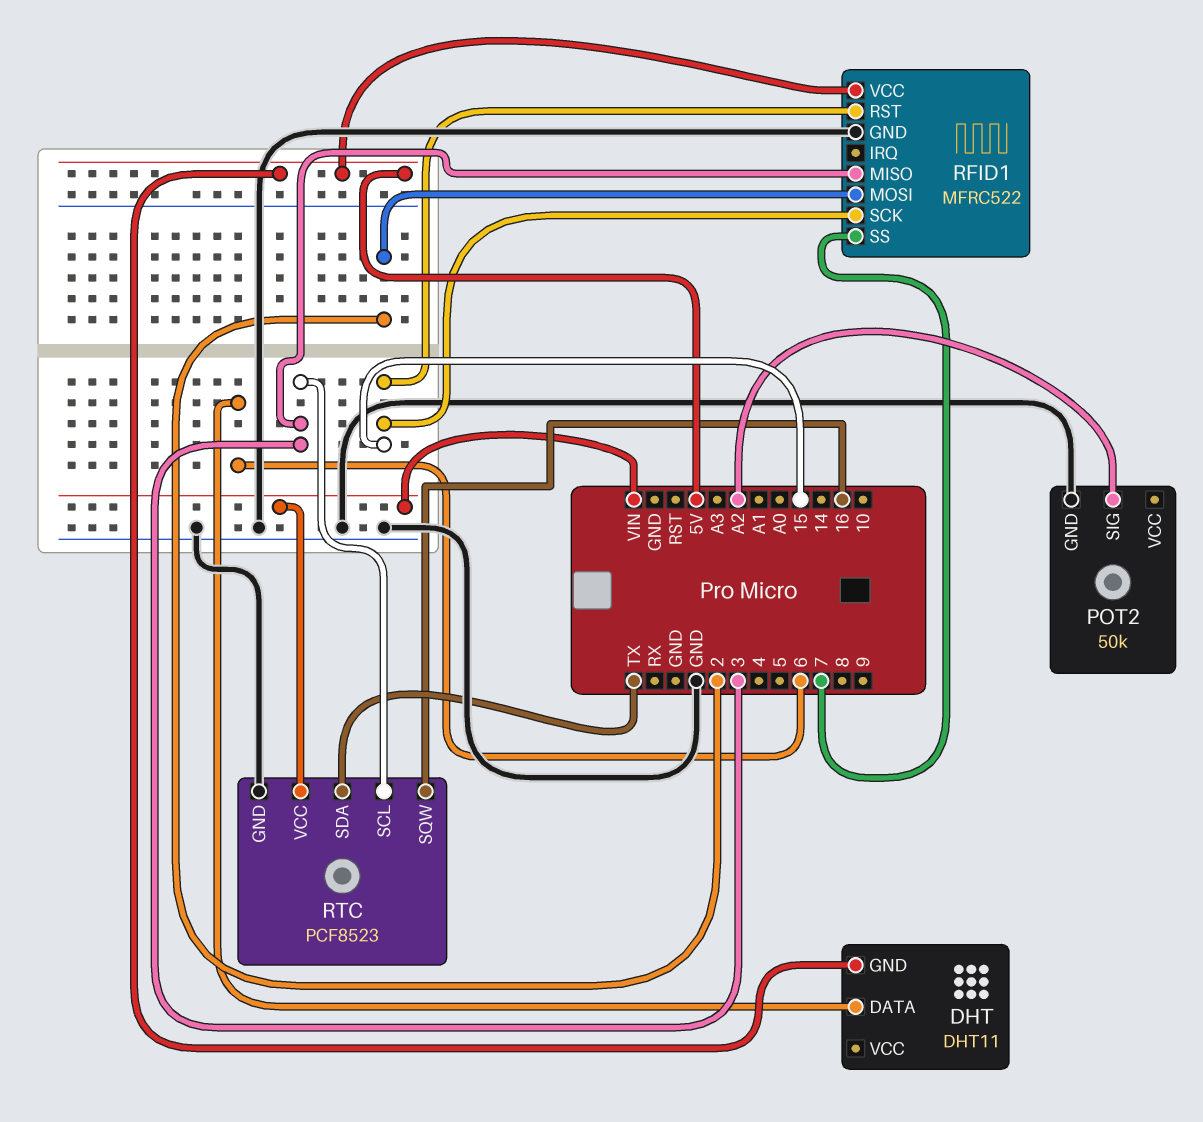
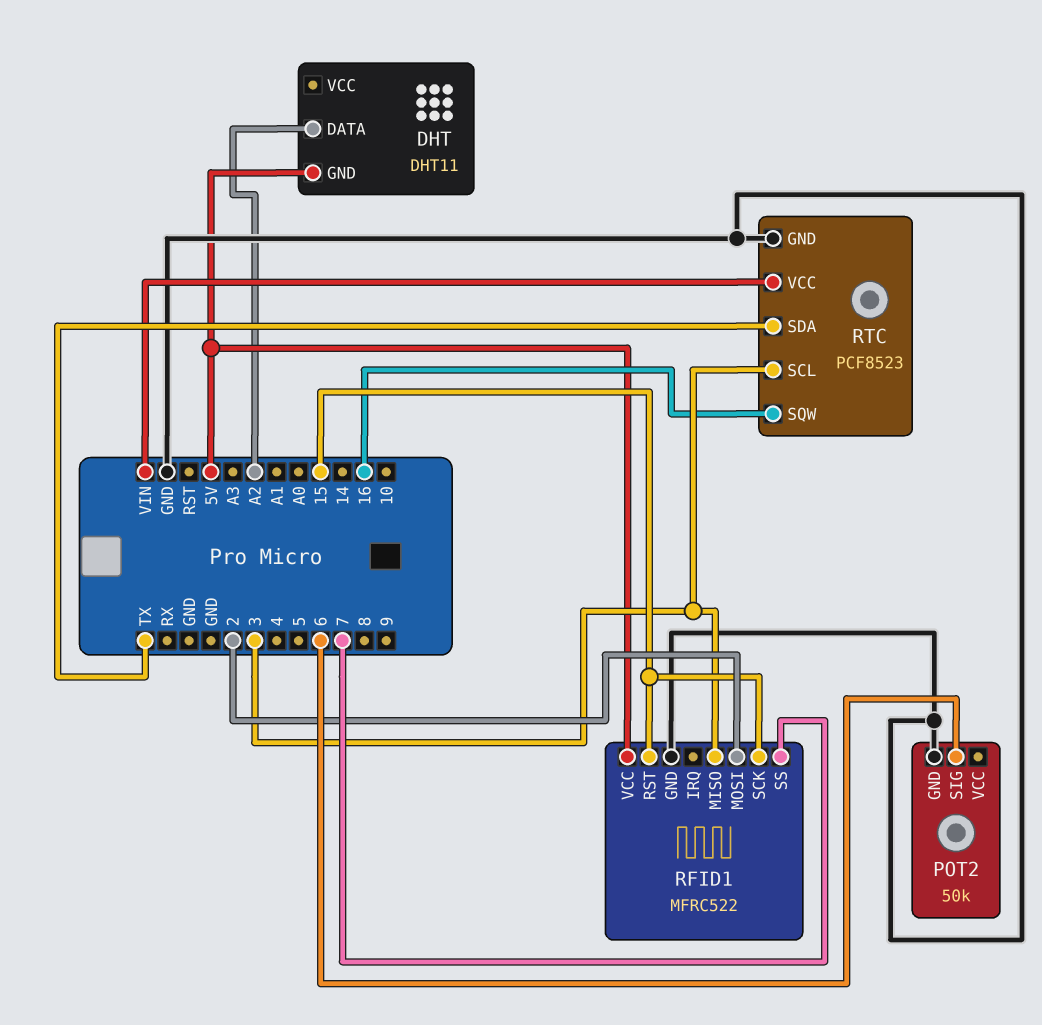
DHT pin DATA: 6 -> A2
POT2 pin SIG: A2 -> 6

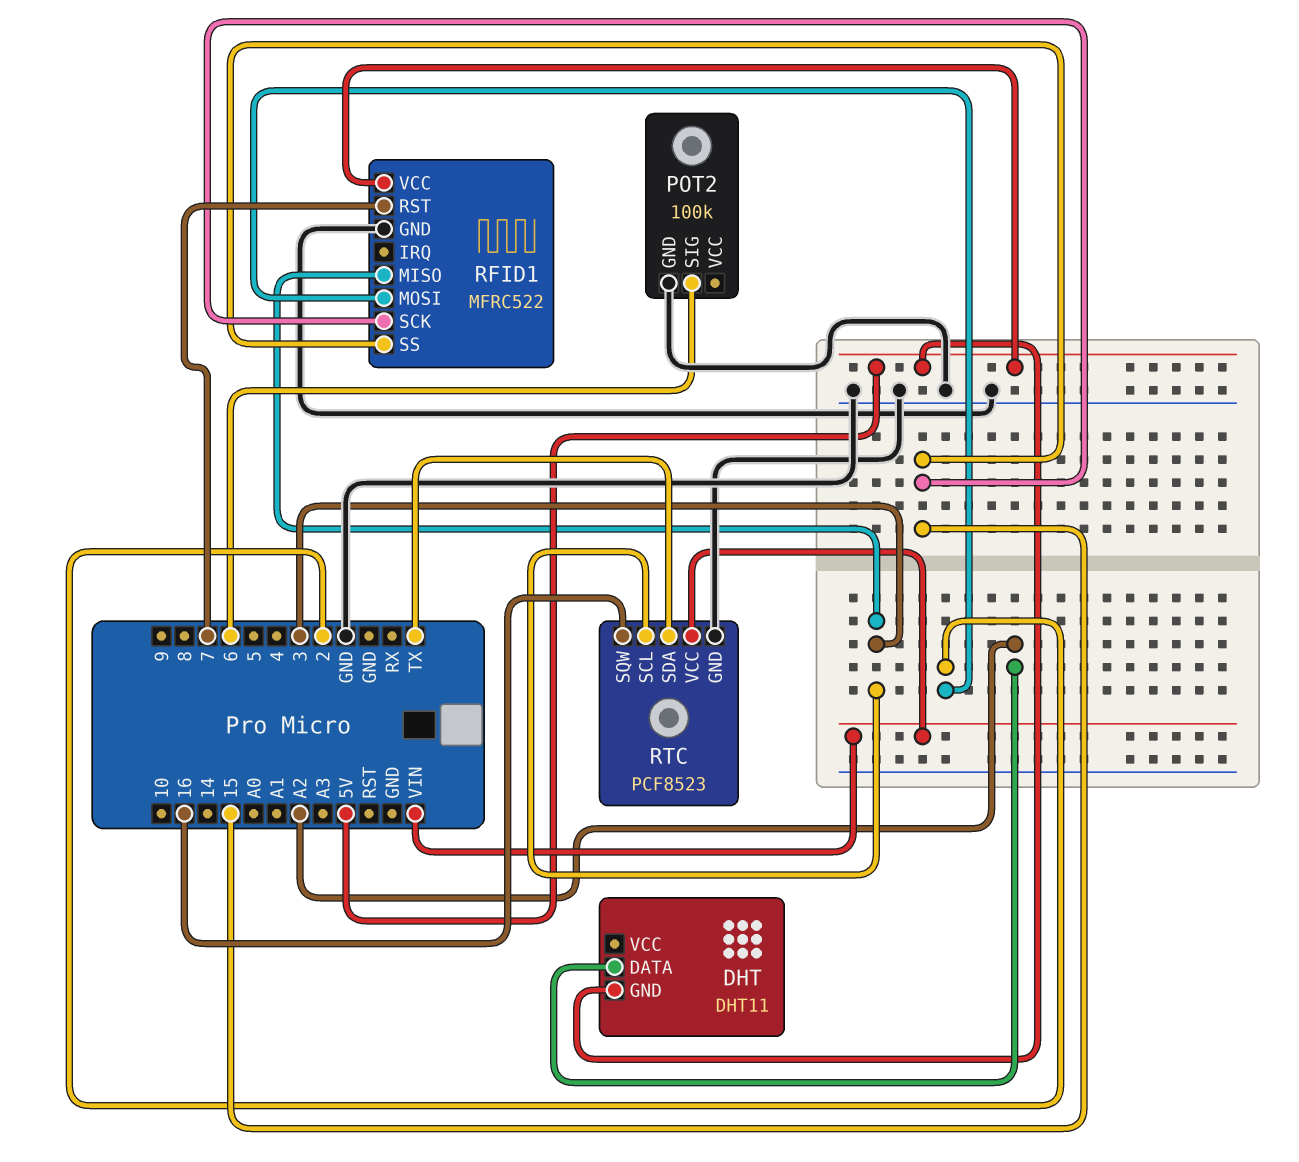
POT2: 50k -> 100k
RFID1 pin RST: 15 -> 7
RFID1 pin SS: 7 -> 15

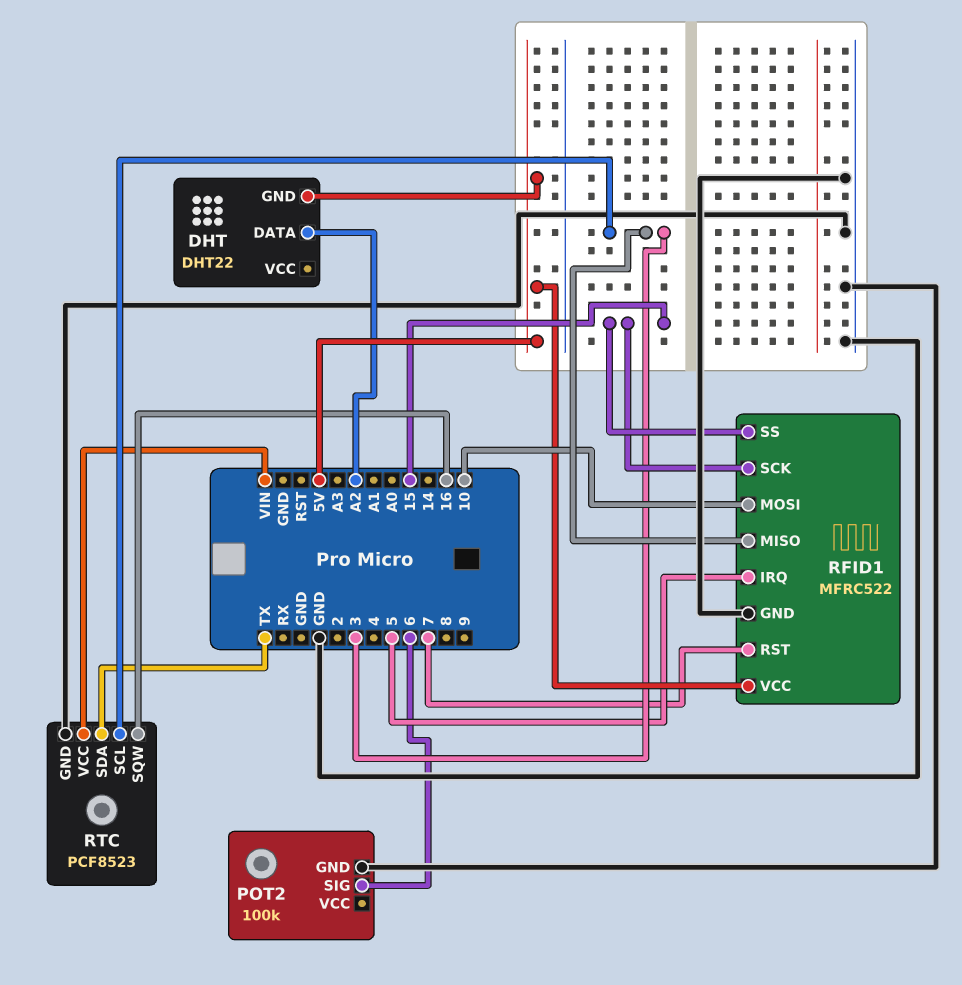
DHT: DHT11 -> DHT22
RFID1 pin IRQ: none -> 5
RFID1 pin MOSI: 2 -> 10

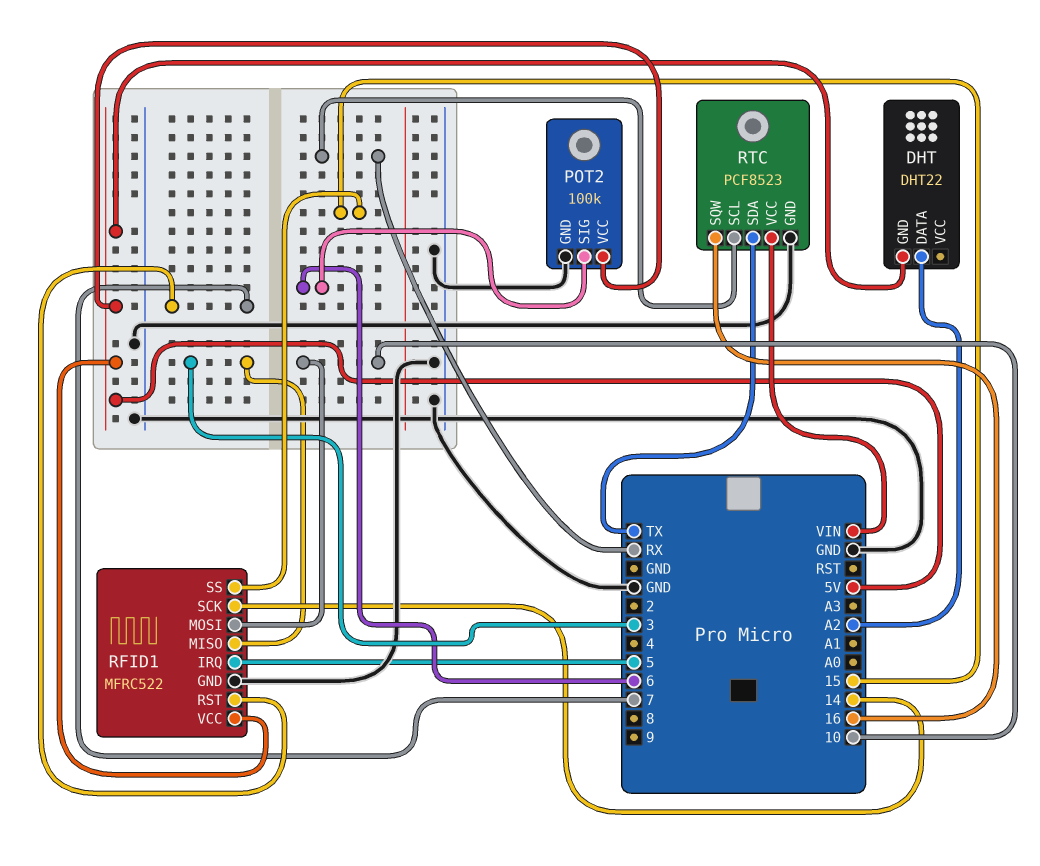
POT2 pin VCC: none -> 5V
RFID1 pin SCK: 15 -> 14
RTC pin SCL: 3 -> RX

